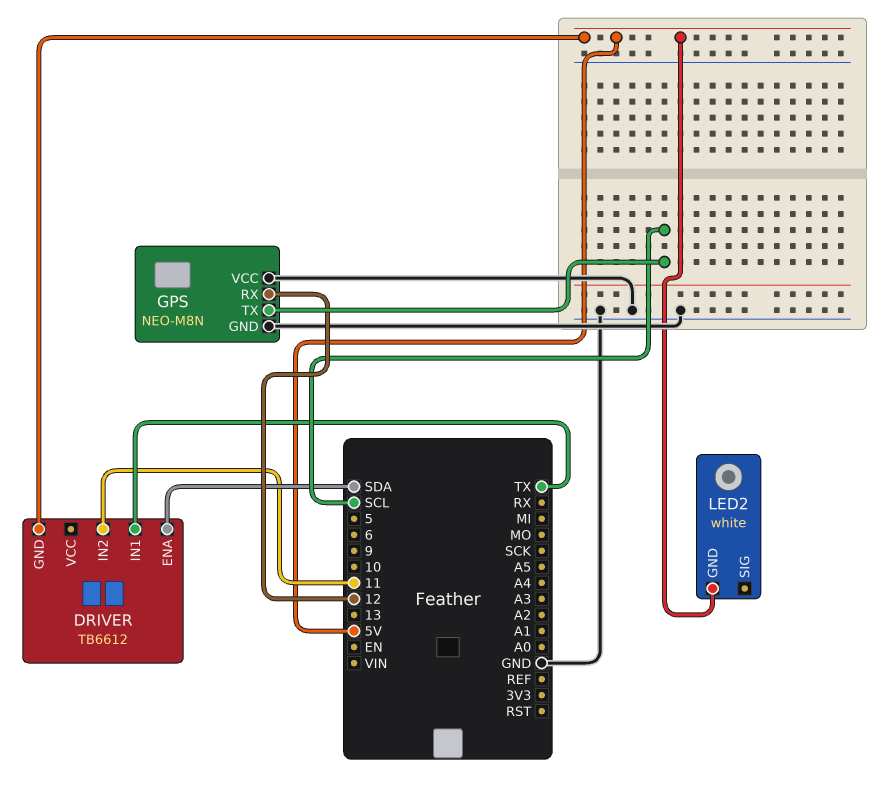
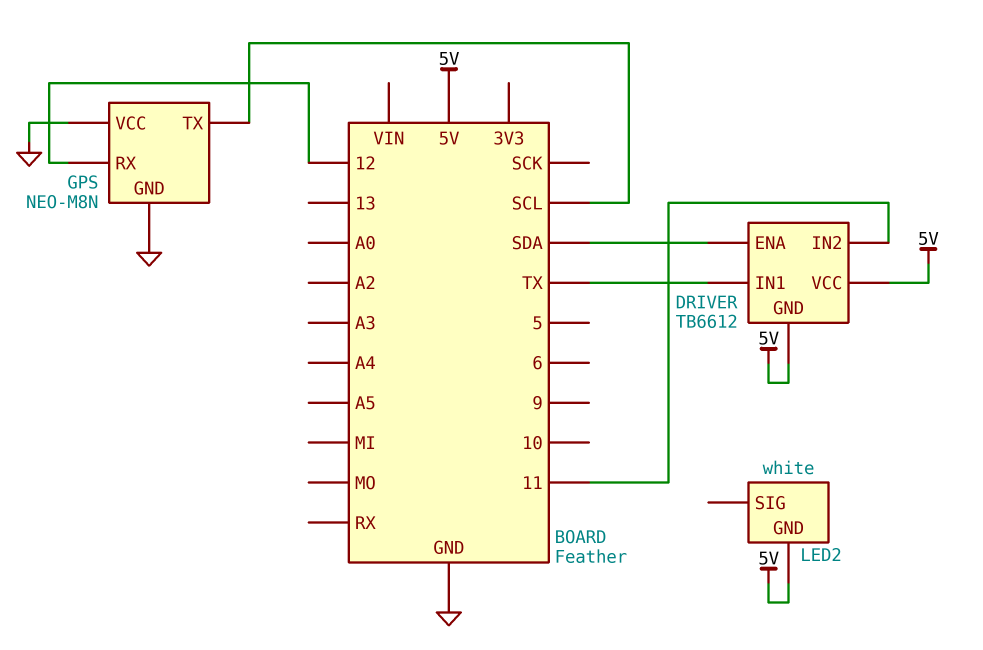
DRIVER pin VCC: none -> 5V

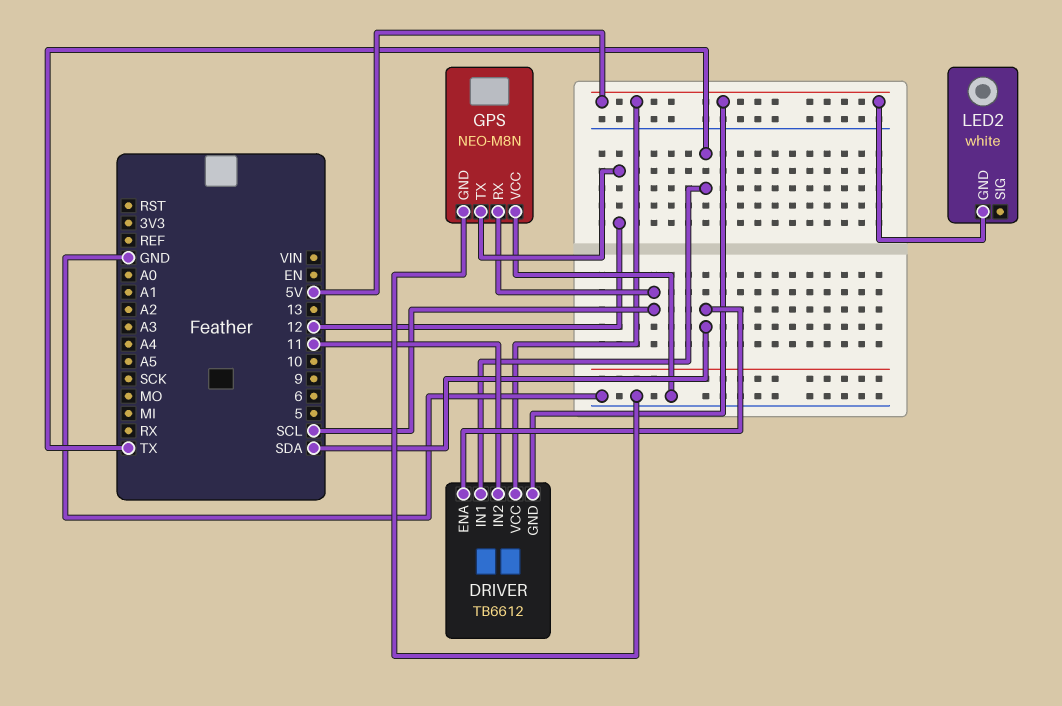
GPS pin RX: 12 -> SCL
GPS pin TX: SCL -> 12

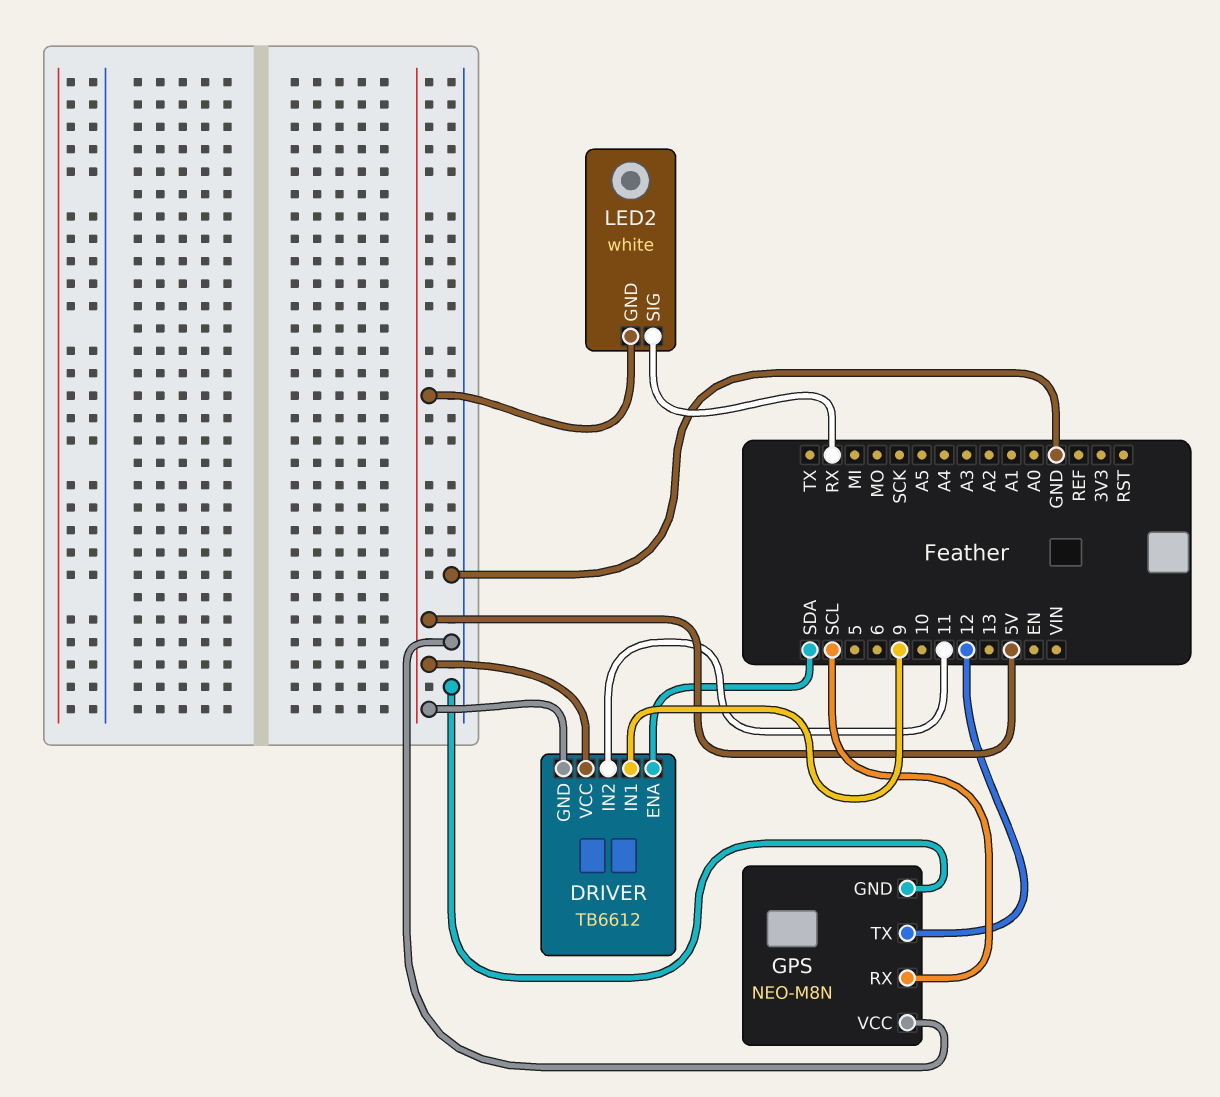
DRIVER pin IN1: TX -> 9
LED2 pin SIG: none -> RX

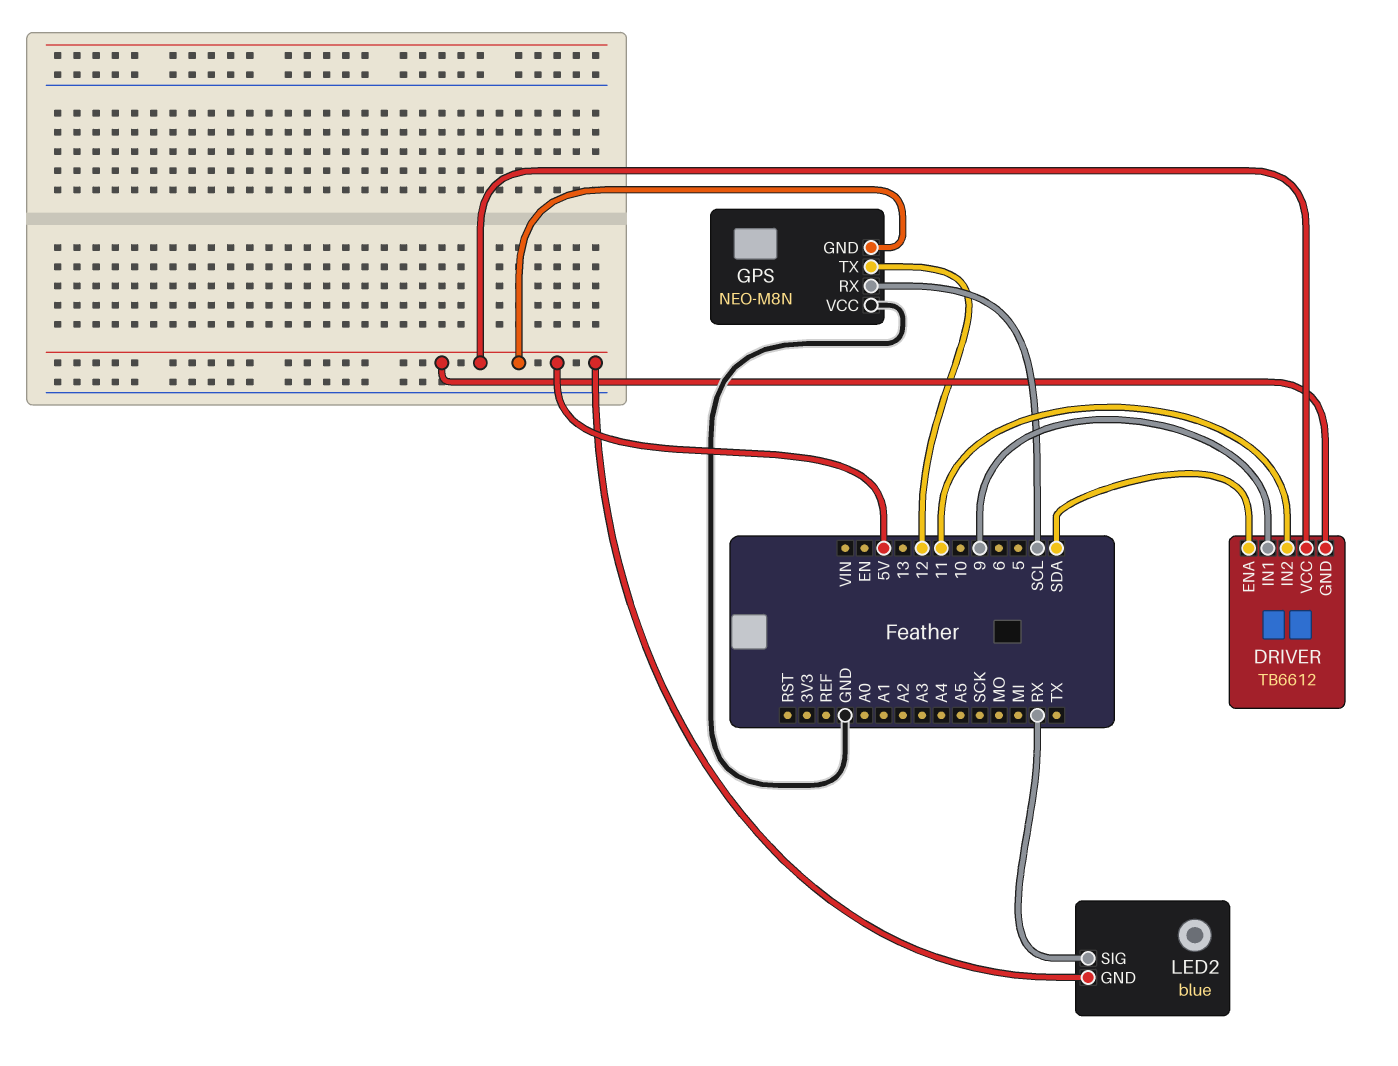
GPS pin GND: GND -> 5V
LED2: white -> blue

